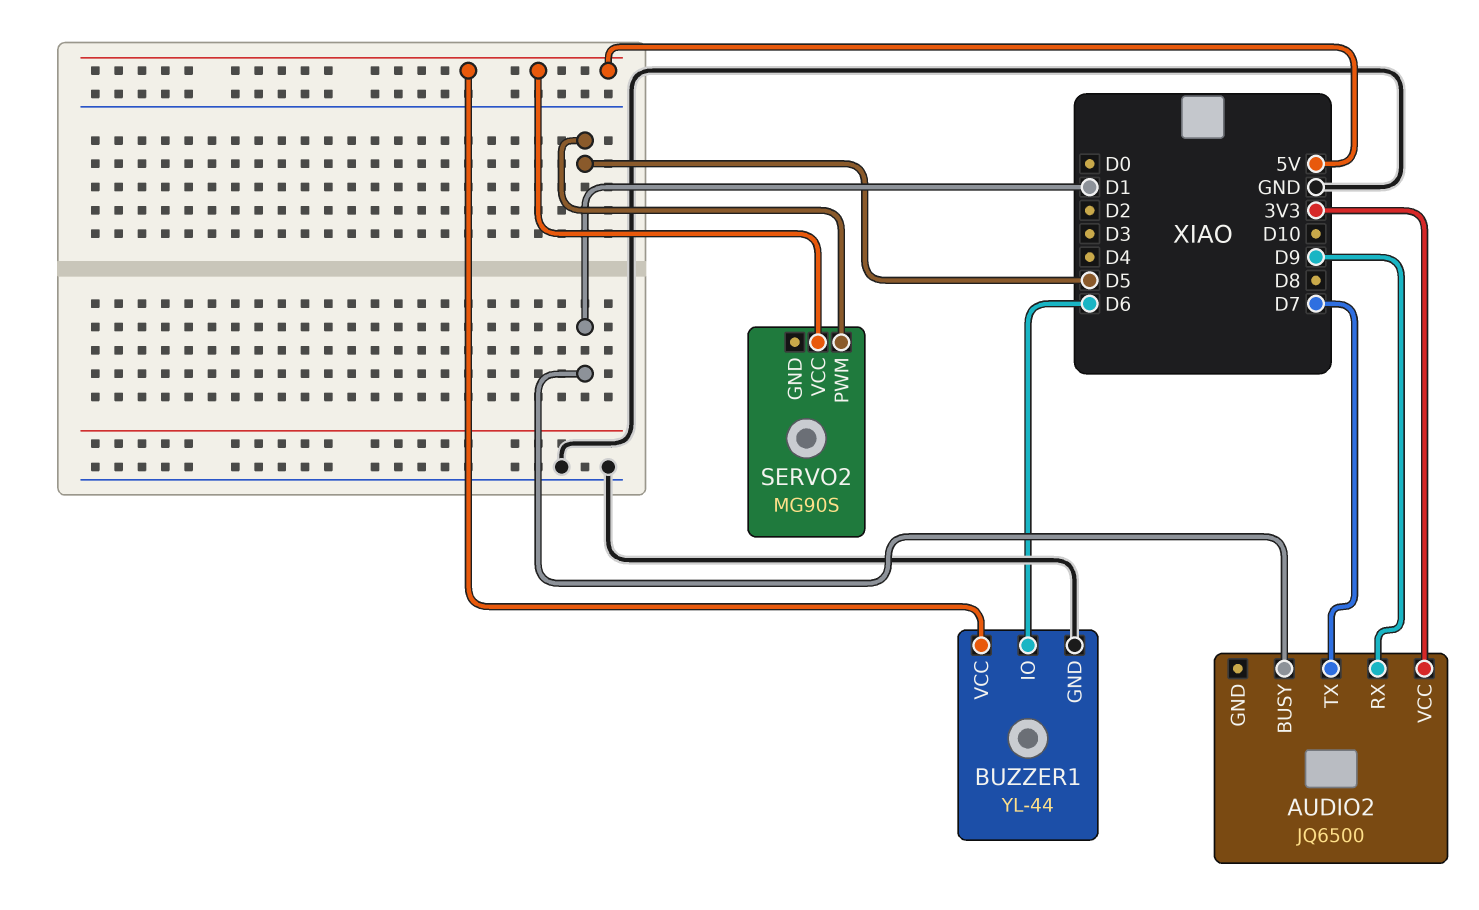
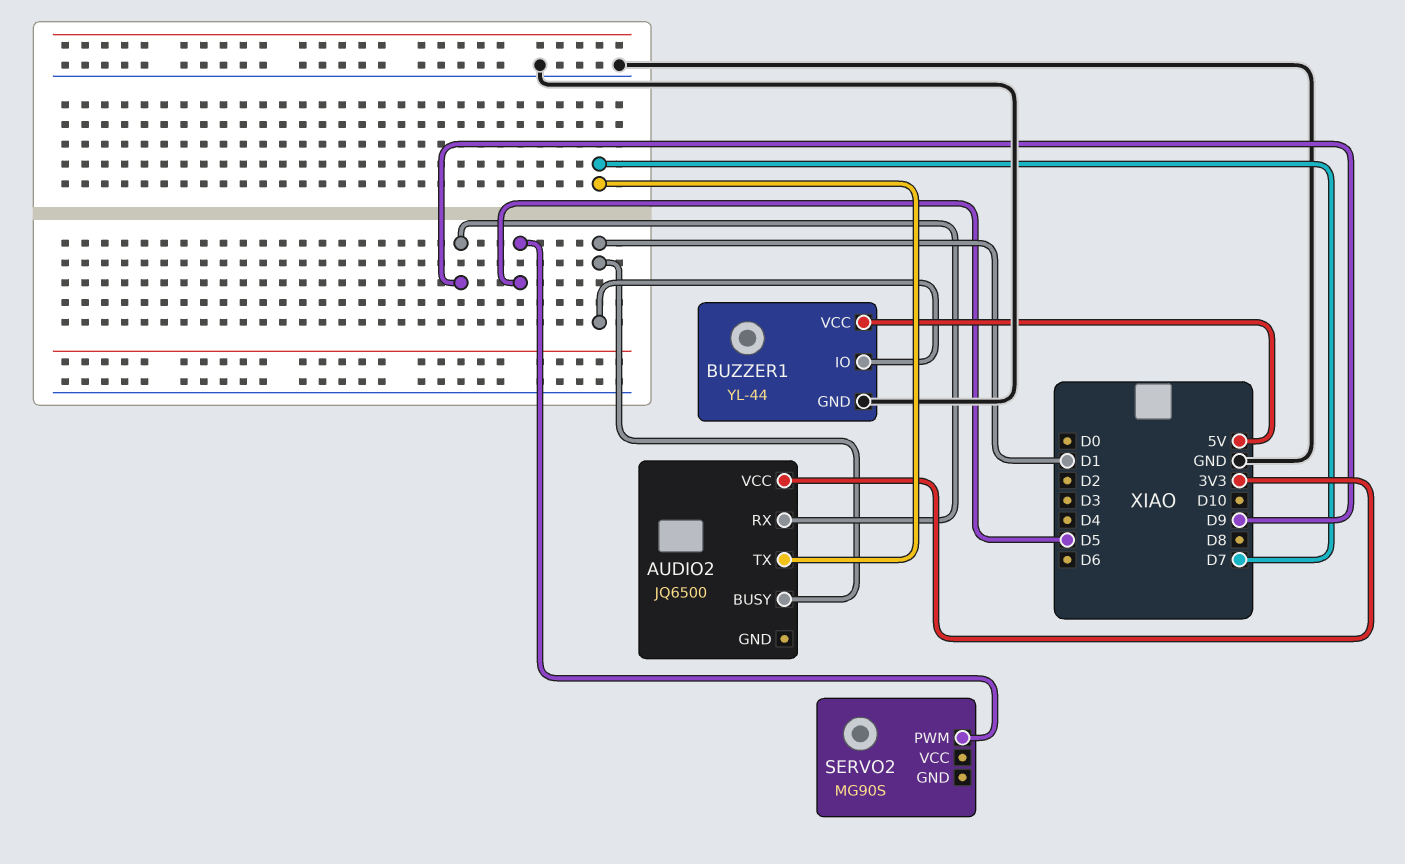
BUZZER1 pin IO: D6 -> D1
SERVO2 pin VCC: 5V -> none

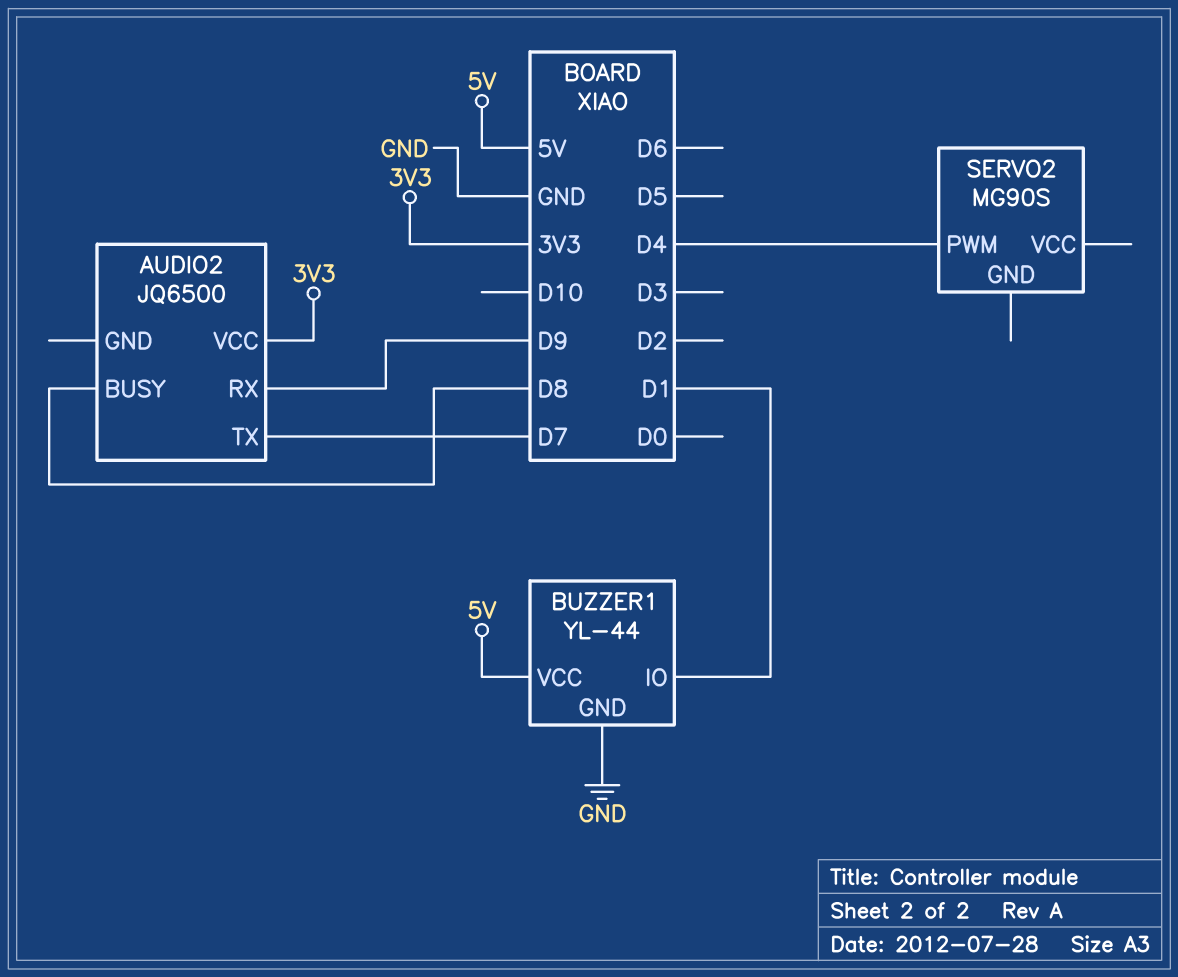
AUDIO2 pin BUSY: D1 -> D8
SERVO2 pin PWM: D5 -> D4

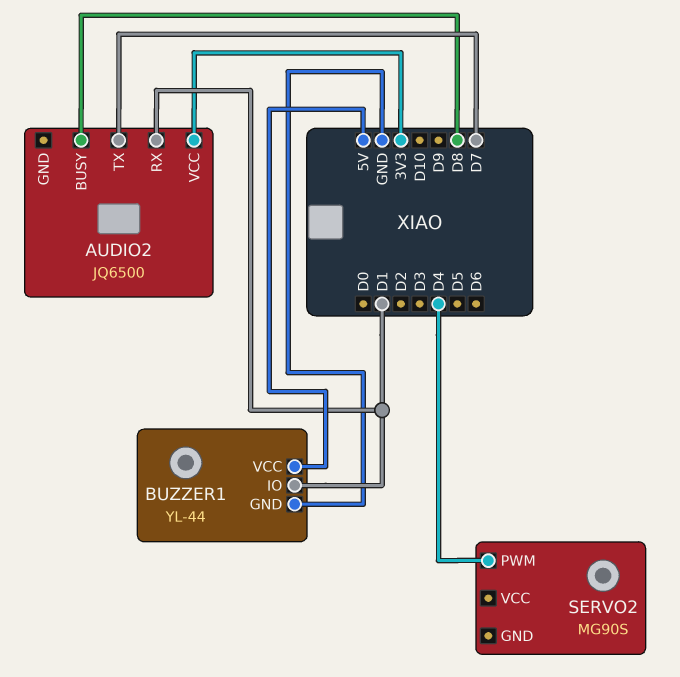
AUDIO2 pin RX: D9 -> D1

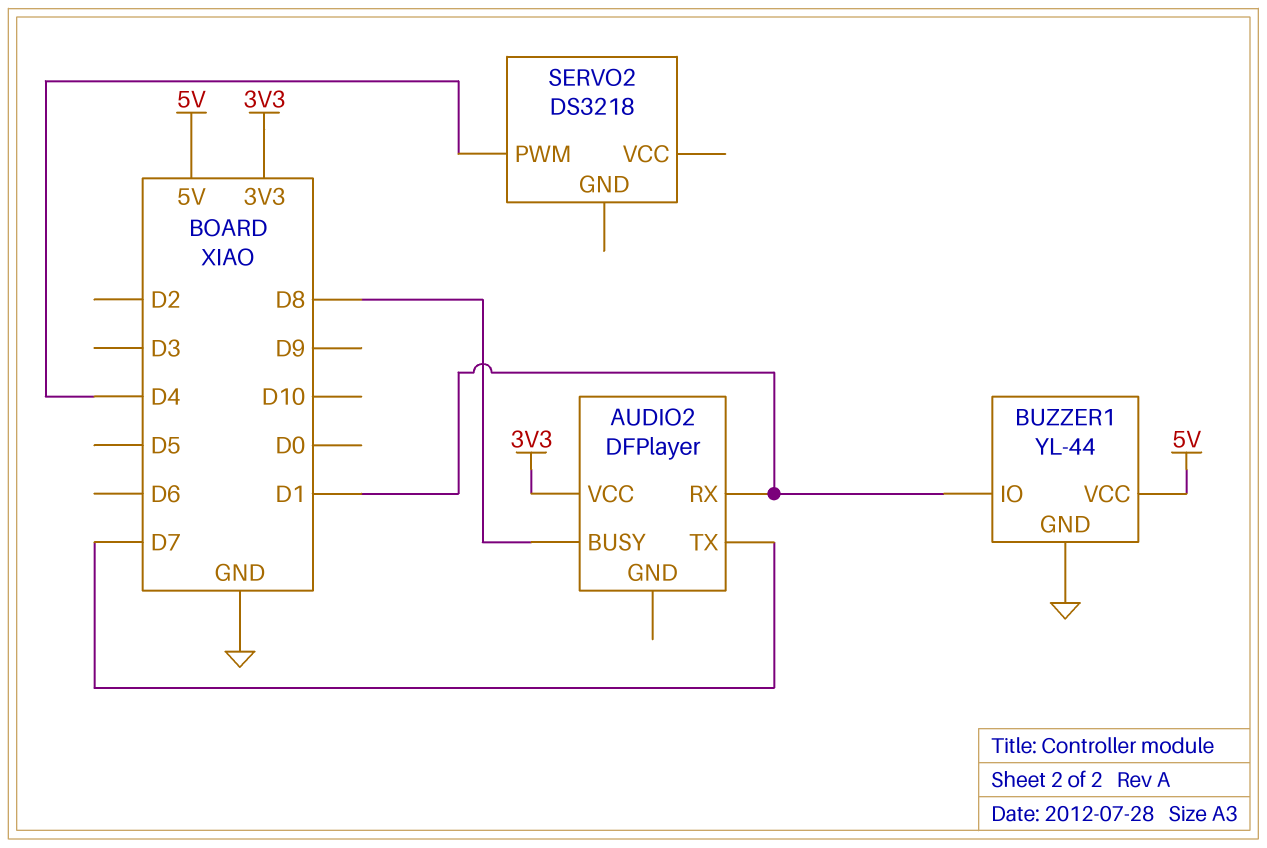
AUDIO2: JQ6500 -> DFPlayer
SERVO2: MG90S -> DS3218

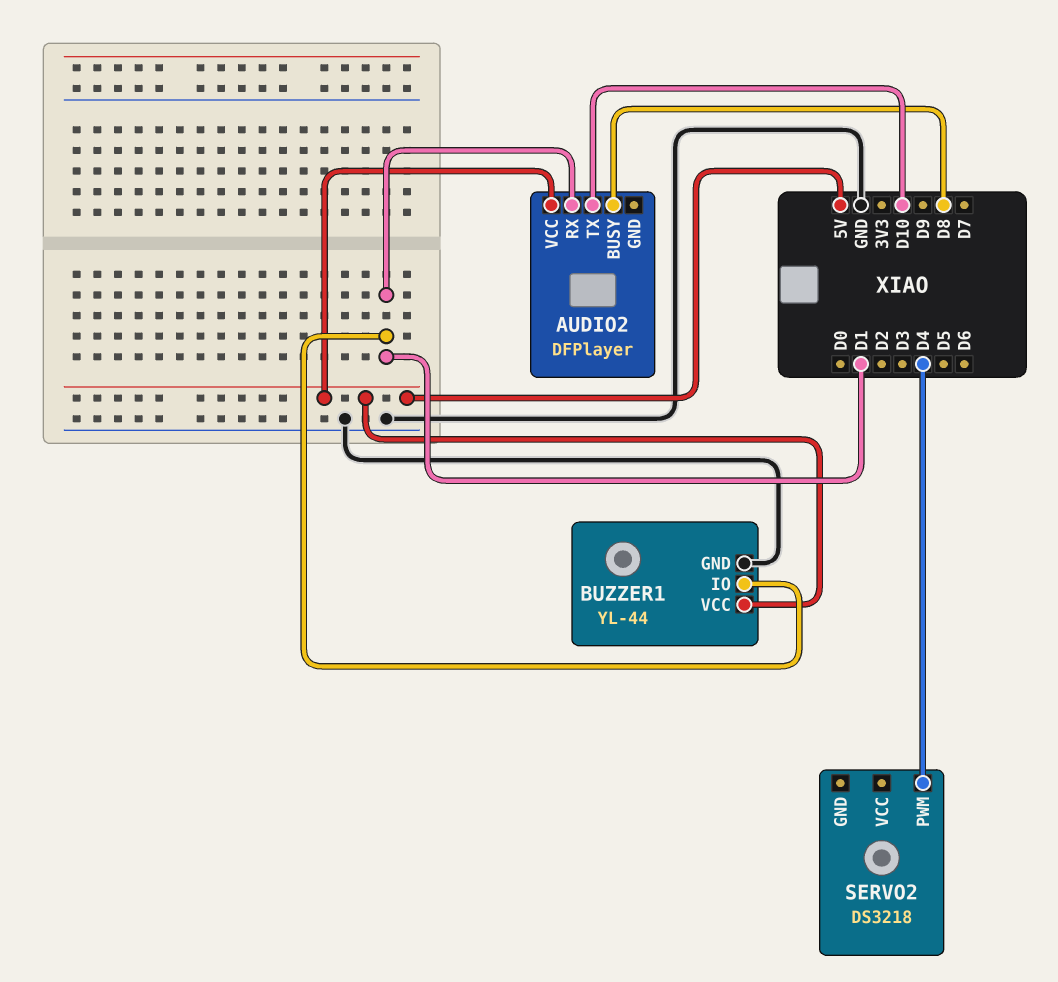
AUDIO2 pin TX: D7 -> D10
AUDIO2 pin VCC: 3V3 -> 5V

